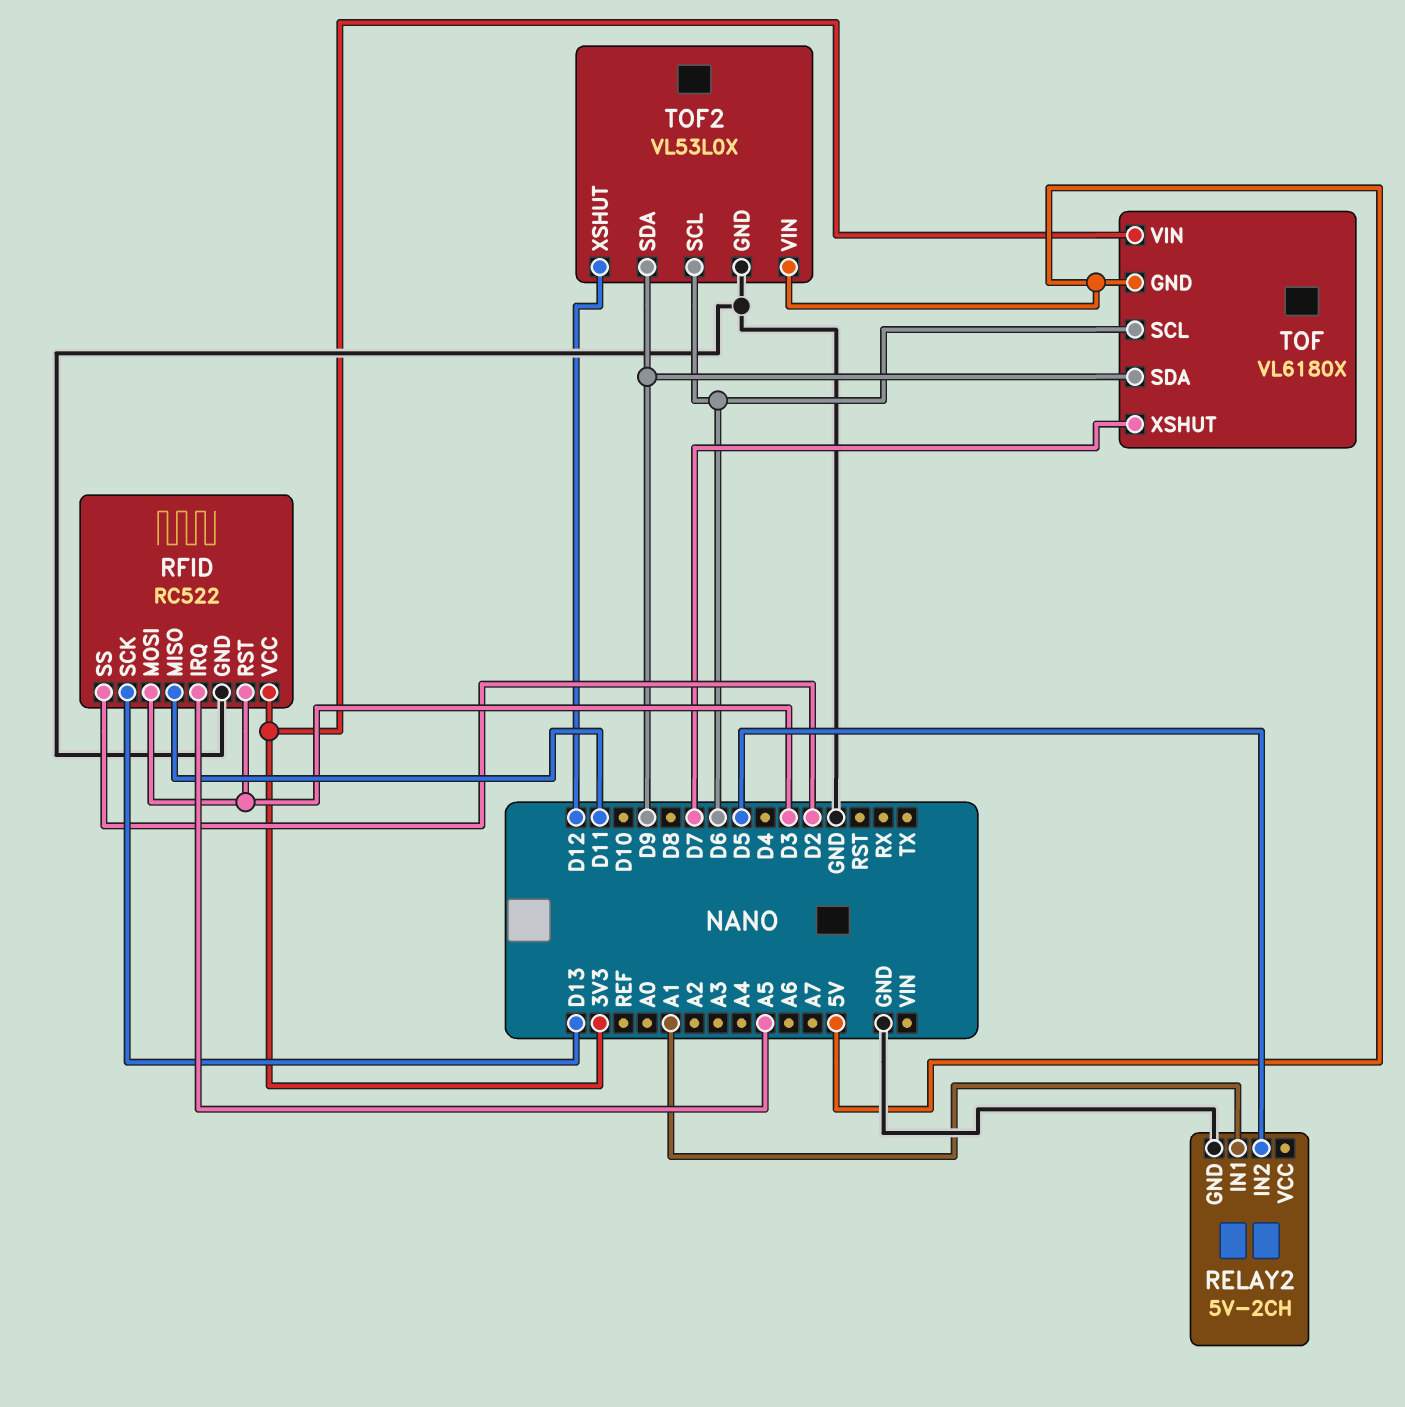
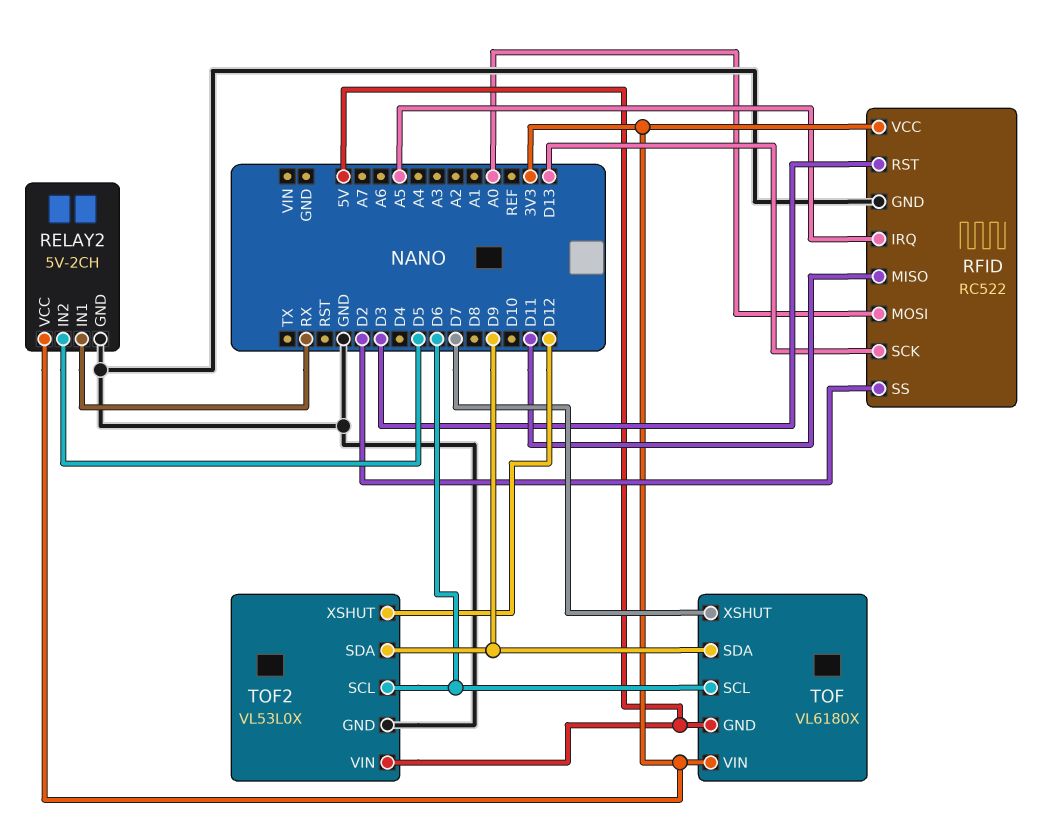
RELAY2 pin IN1: A1 -> RX
RELAY2 pin VCC: none -> 3V3
RFID pin MOSI: D3 -> A0

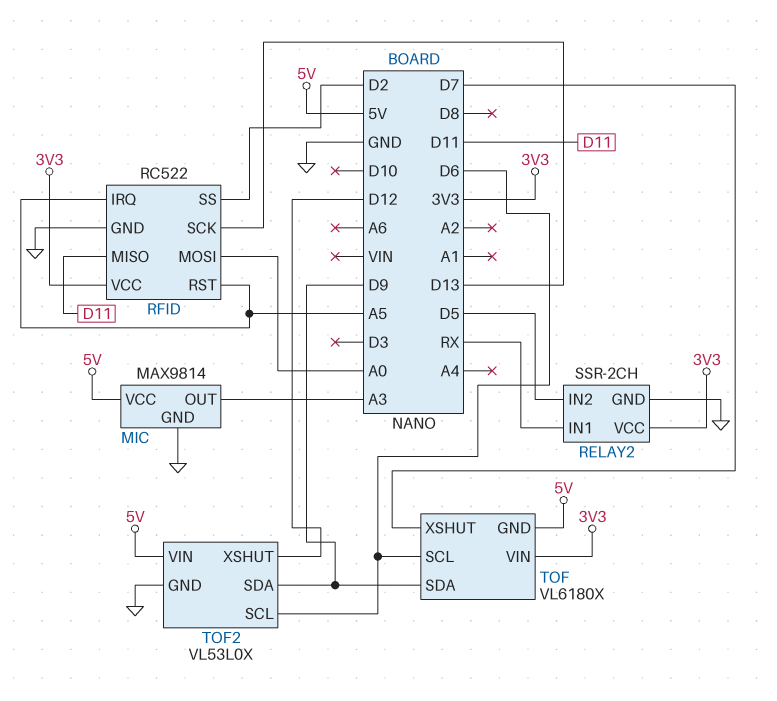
MIC: none -> MAX9814
MIC pin GND: none -> GND
MIC pin OUT: none -> A3
MIC pin VCC: none -> 5V
RELAY2: 5V-2CH -> SSR-2CH
RFID pin RST: D3 -> A5

